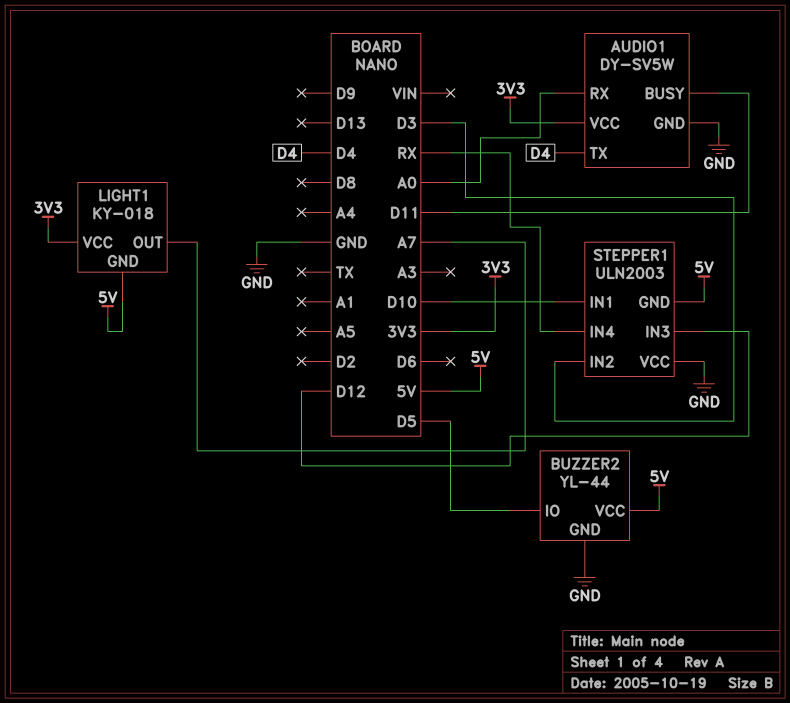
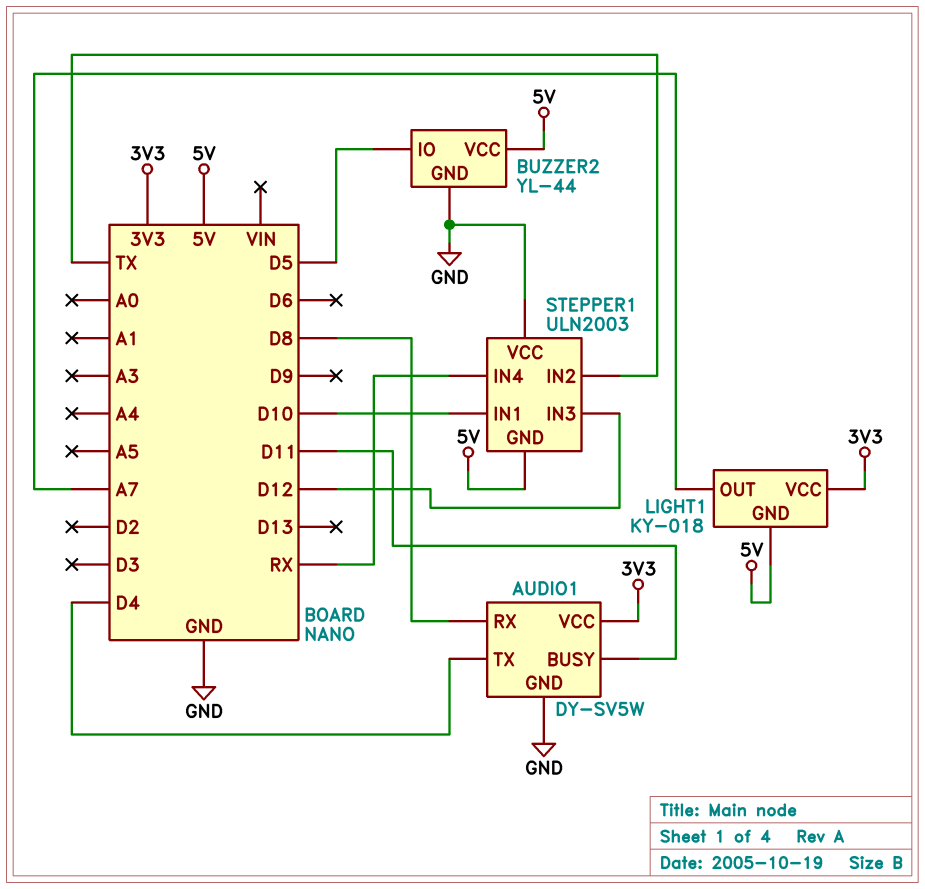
AUDIO1 pin RX: A0 -> D8
STEPPER1 pin IN2: D3 -> TX

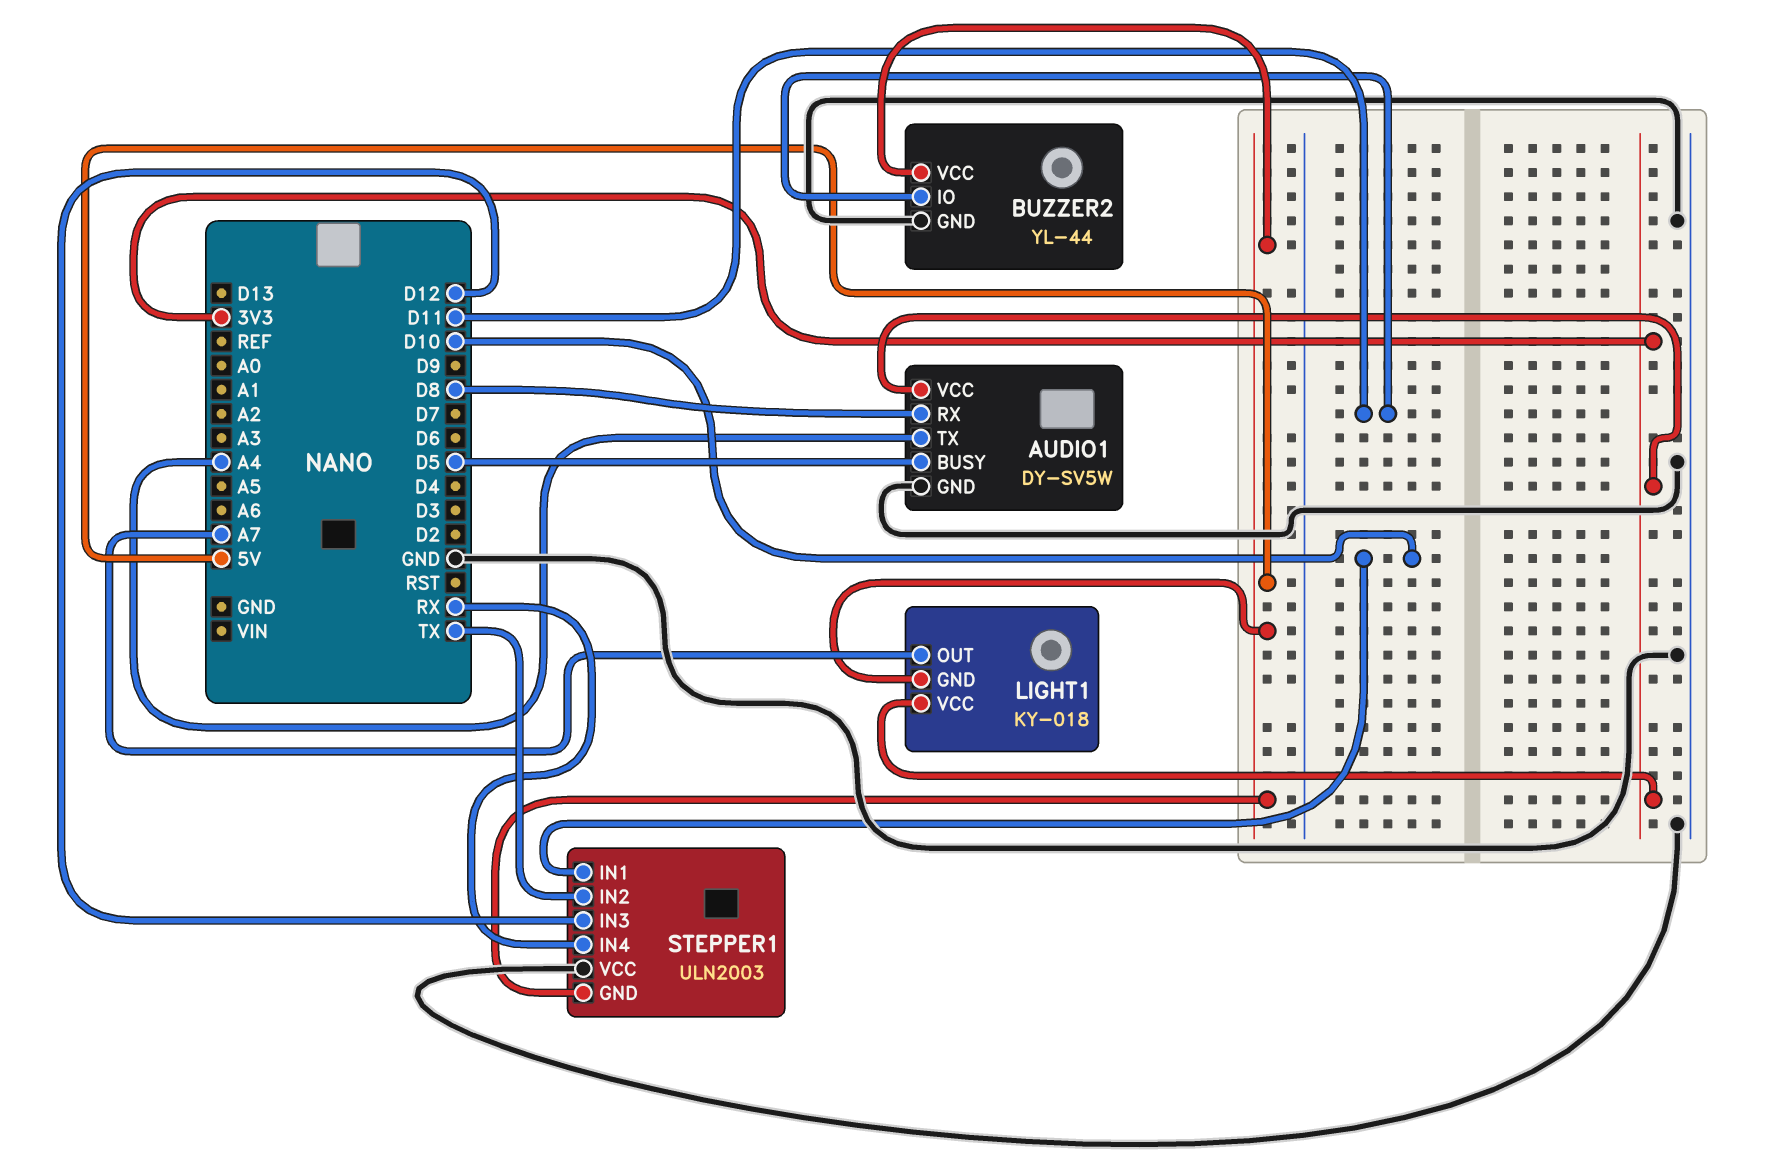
AUDIO1 pin BUSY: D11 -> D5
AUDIO1 pin TX: D4 -> A4
BUZZER2 pin IO: D5 -> D11

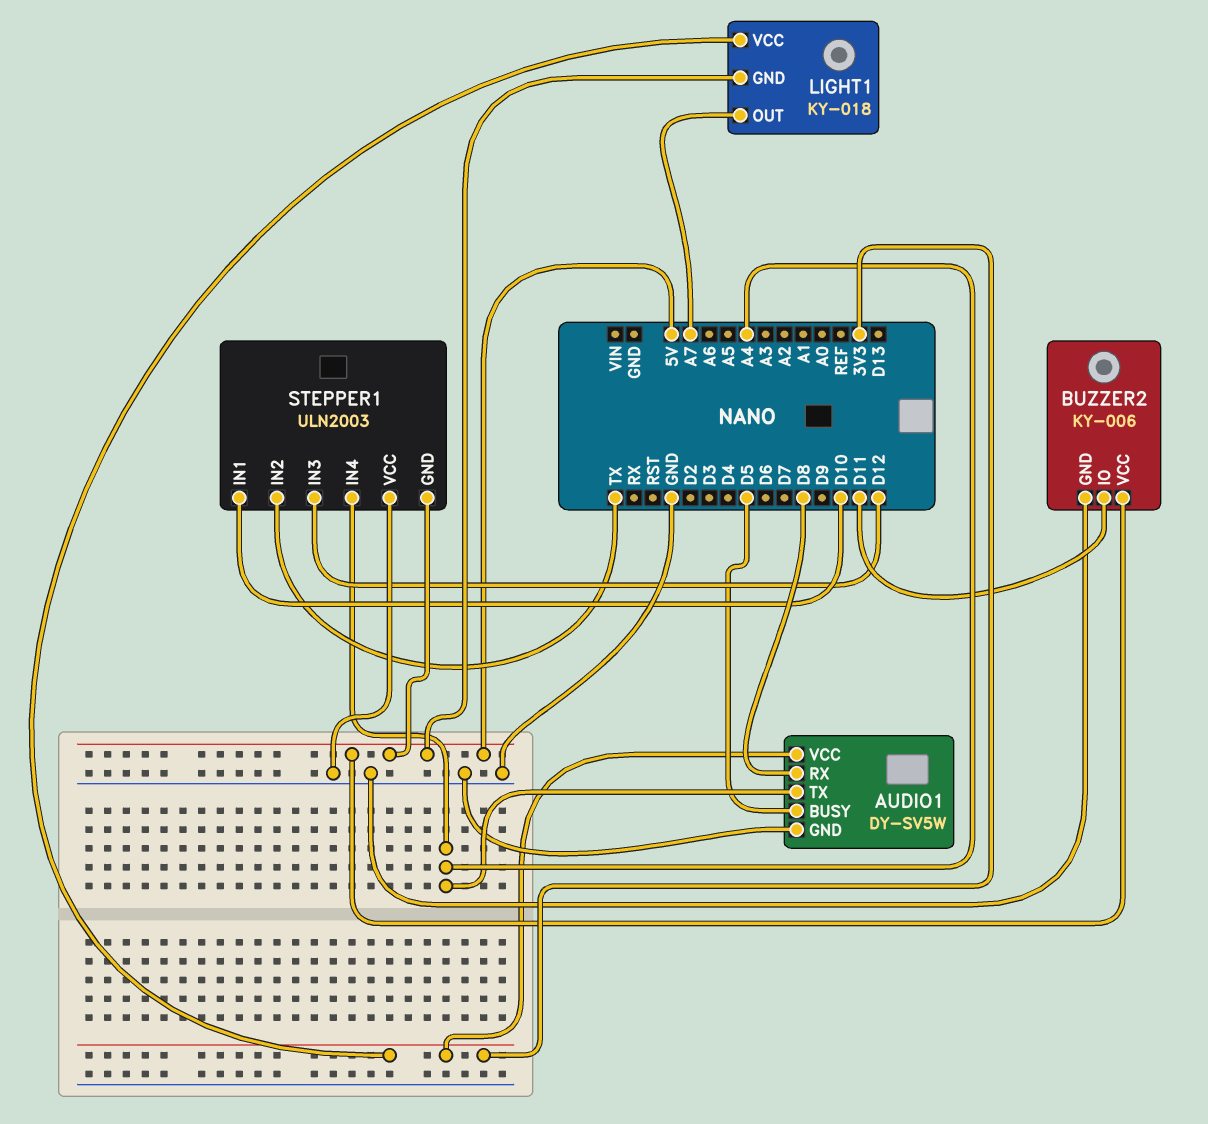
BUZZER2: YL-44 -> KY-006
STEPPER1 pin IN4: RX -> A4

